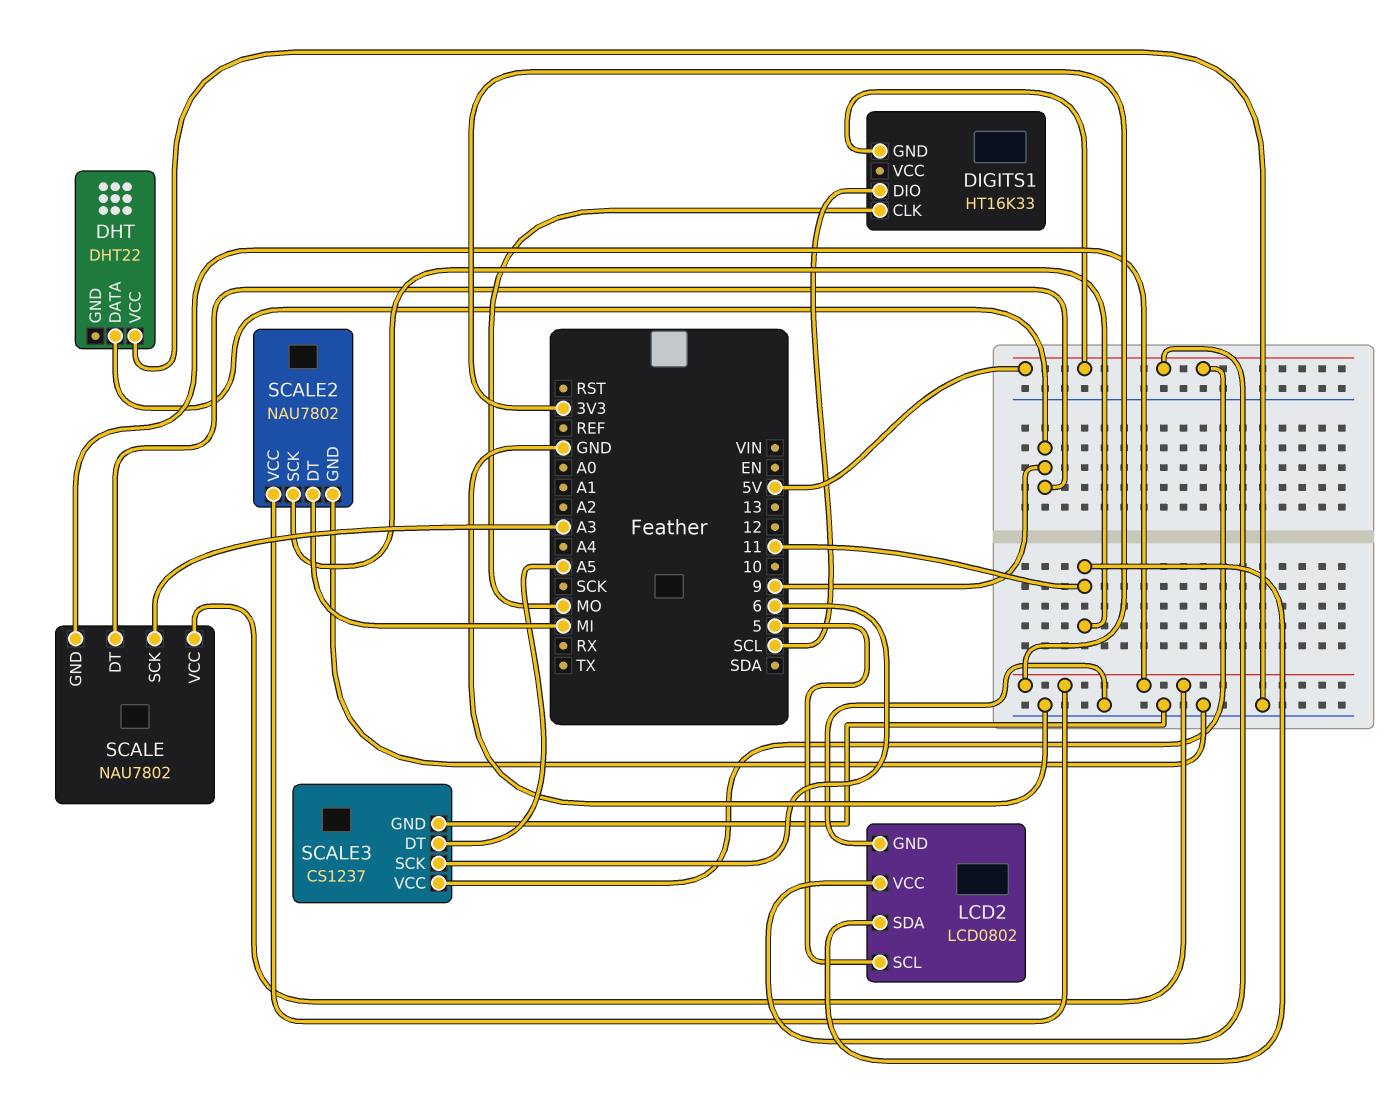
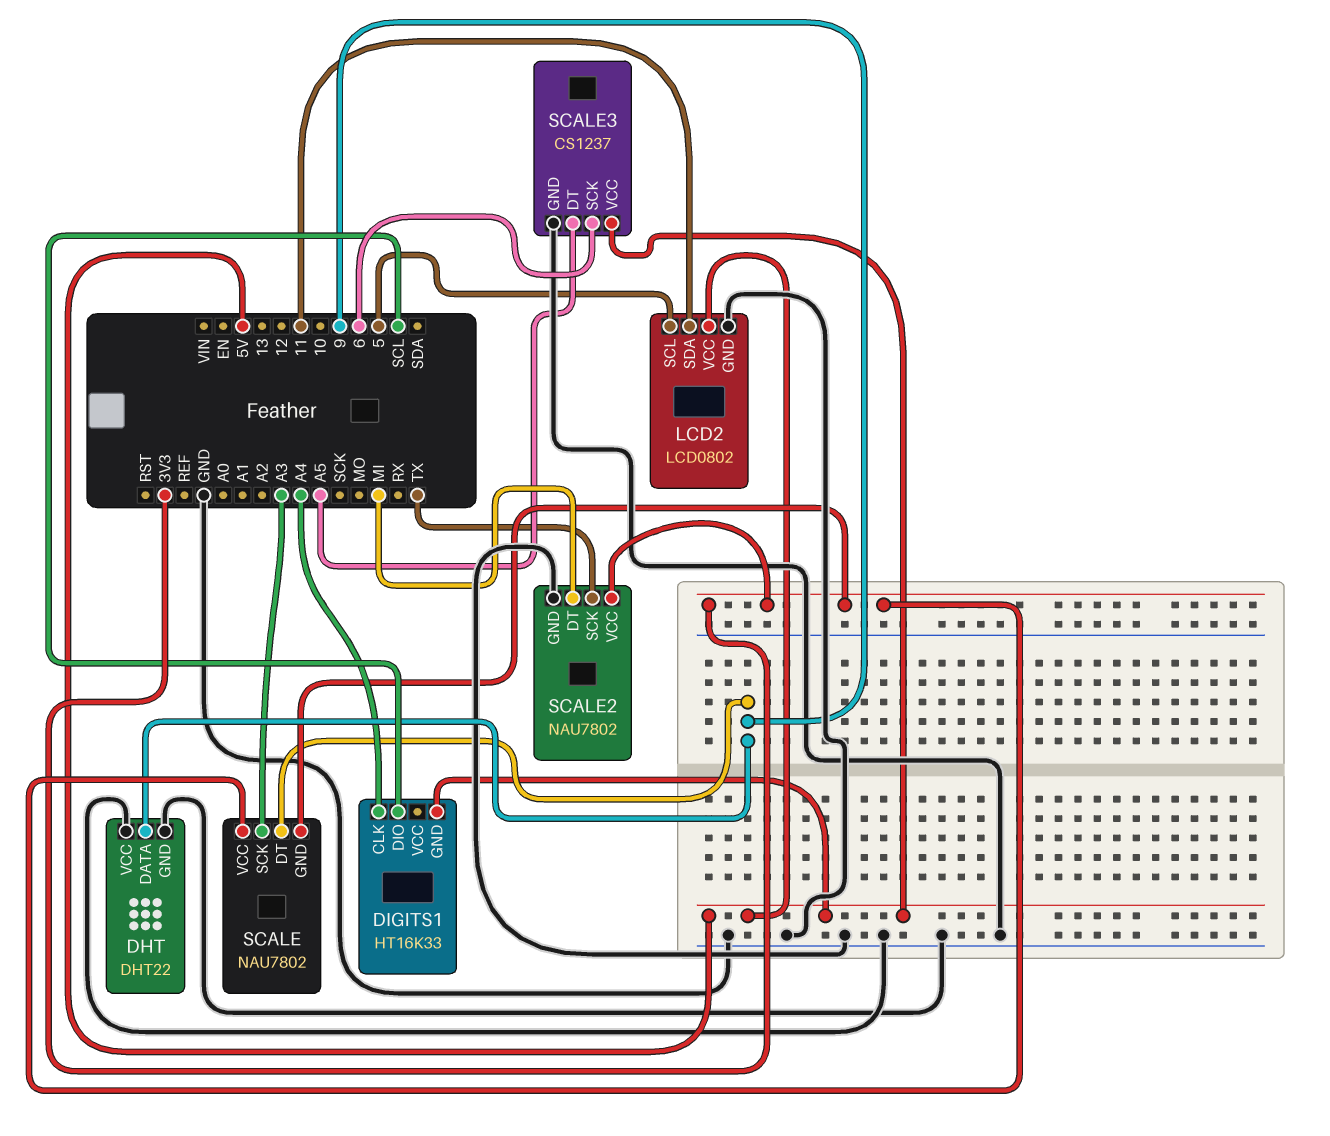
DHT pin GND: none -> GND
DIGITS1 pin CLK: MO -> A4
SCALE2 pin SCK: 11 -> TX

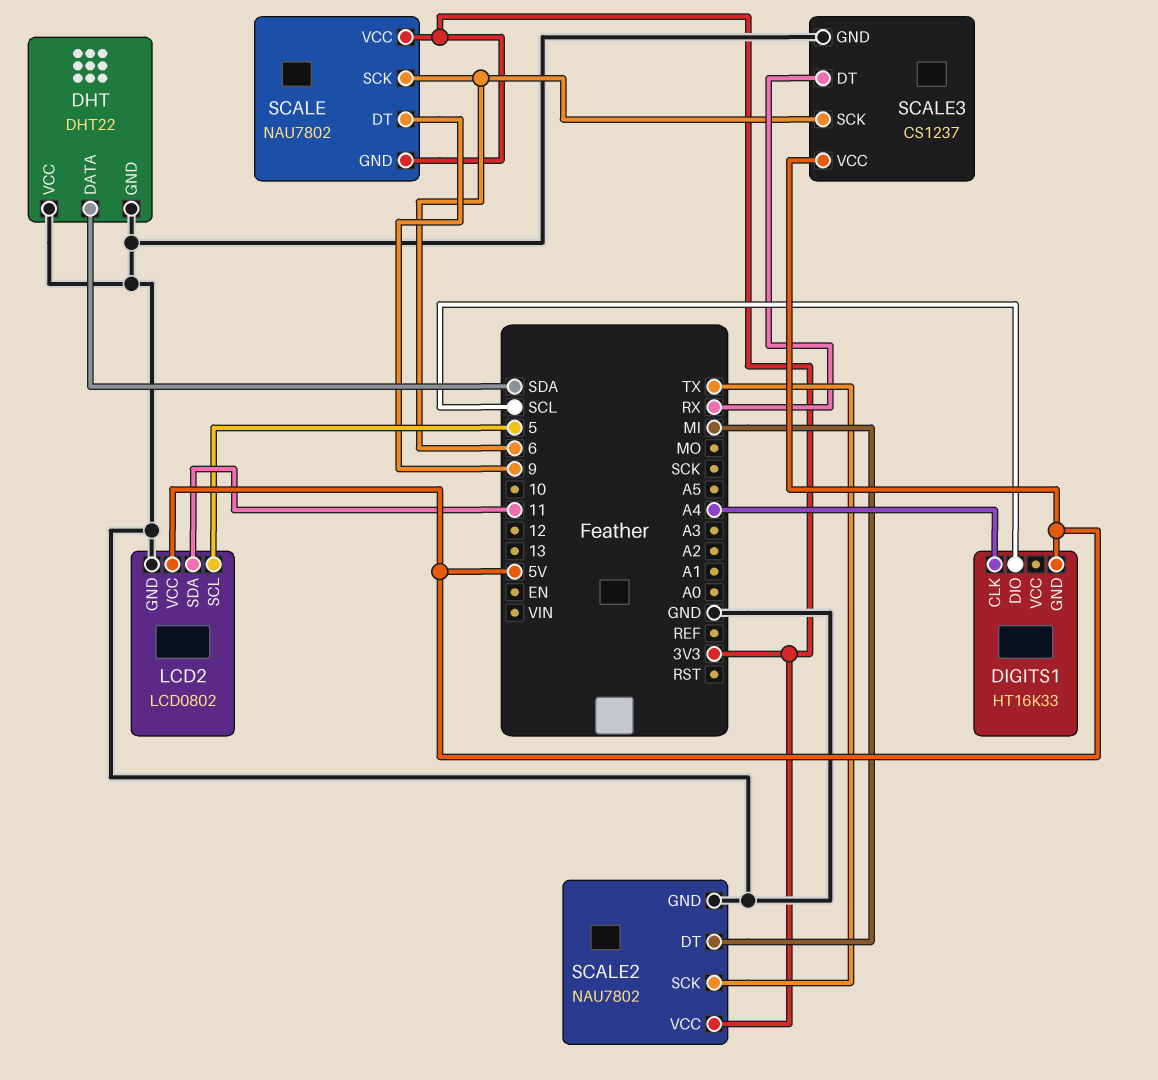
DHT pin DATA: 9 -> SDA
SCALE pin SCK: A3 -> 6
SCALE3 pin DT: A5 -> RX

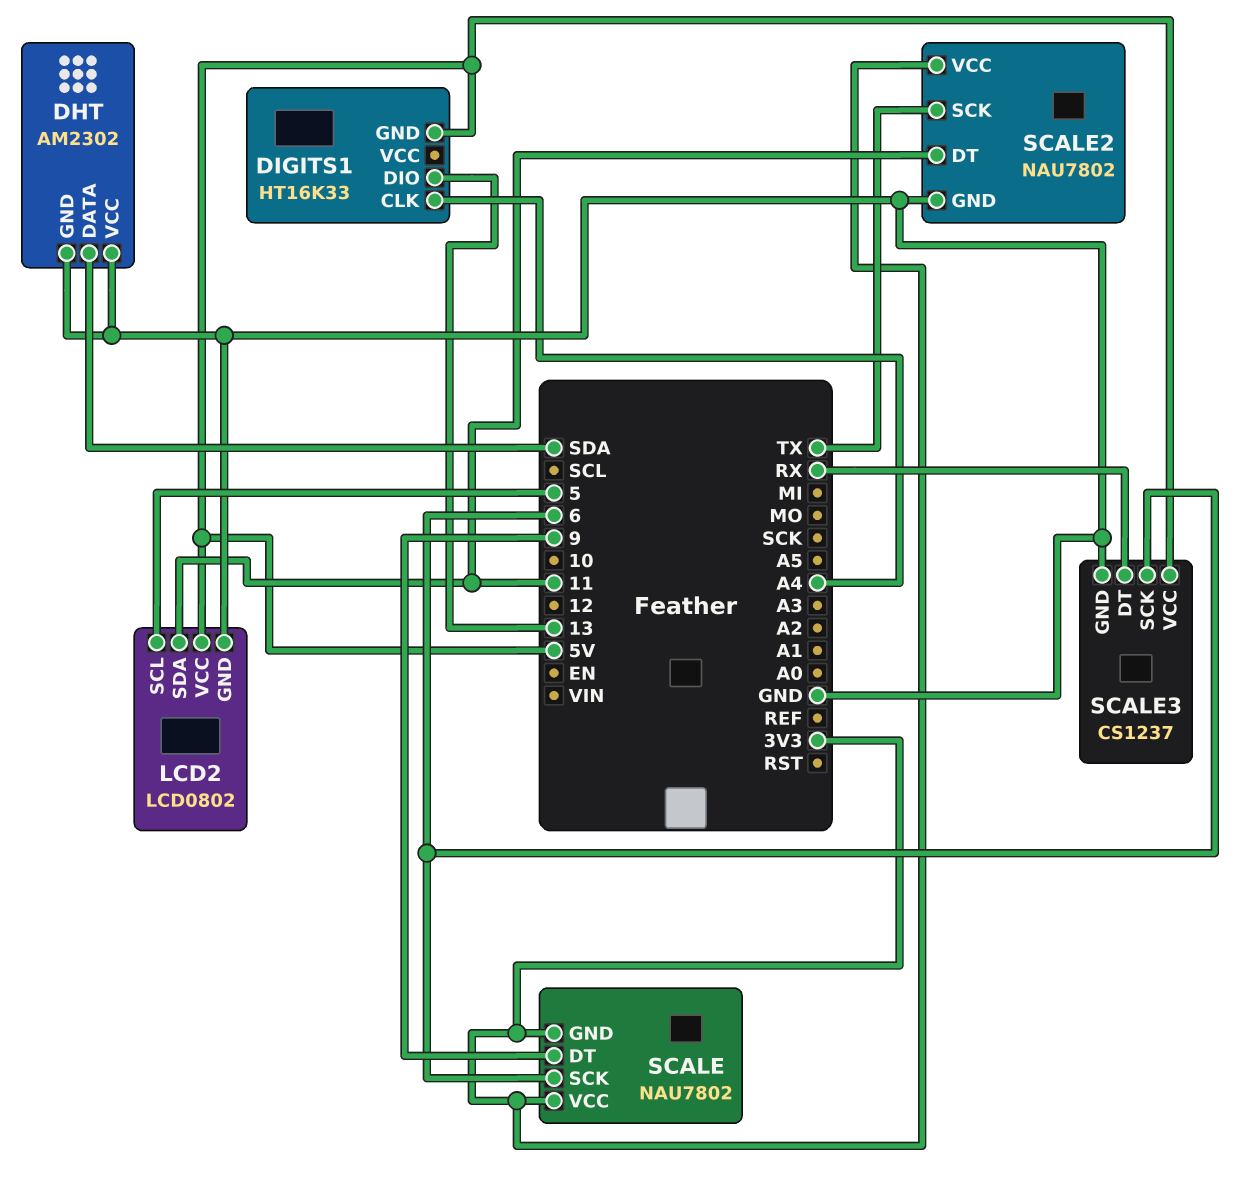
DHT: DHT22 -> AM2302
DIGITS1 pin DIO: SCL -> 13
SCALE2 pin DT: MI -> 11

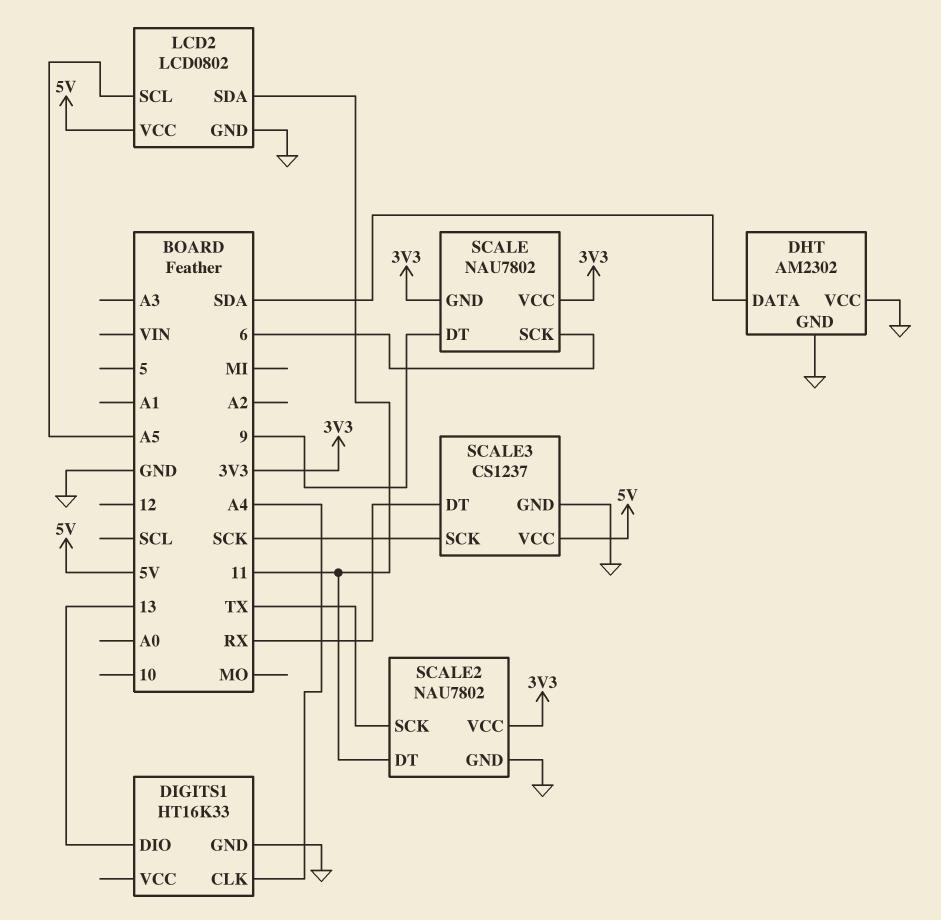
DIGITS1 pin GND: 5V -> GND
LCD2 pin SCL: 5 -> A5
SCALE3 pin SCK: 6 -> SCK

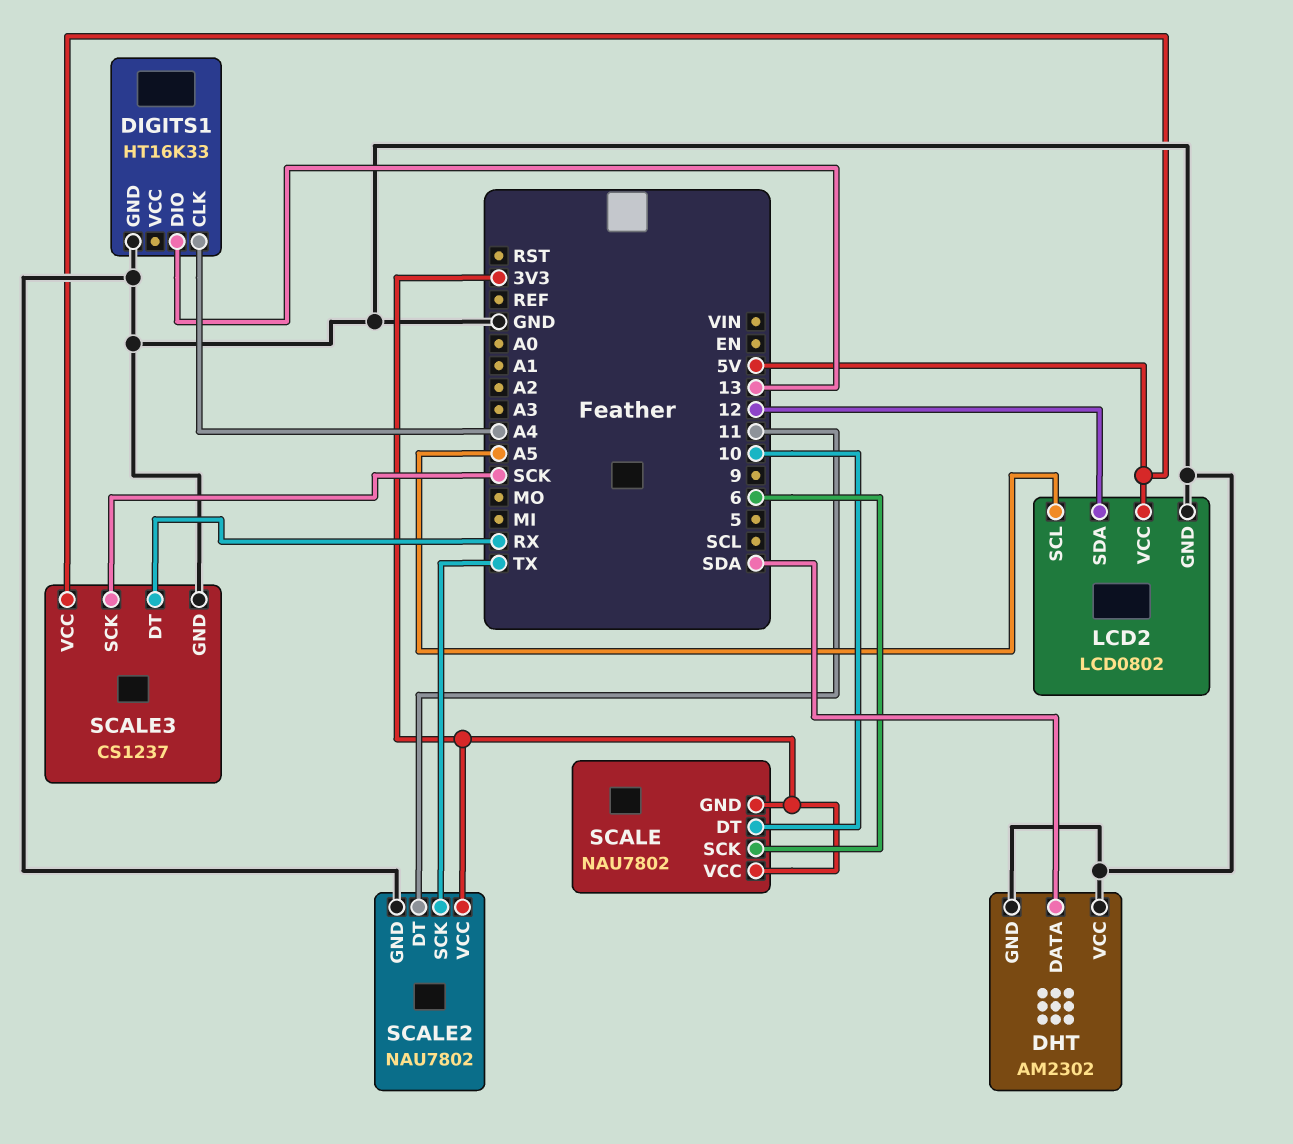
LCD2 pin SDA: 11 -> 12
SCALE pin DT: 9 -> 10

